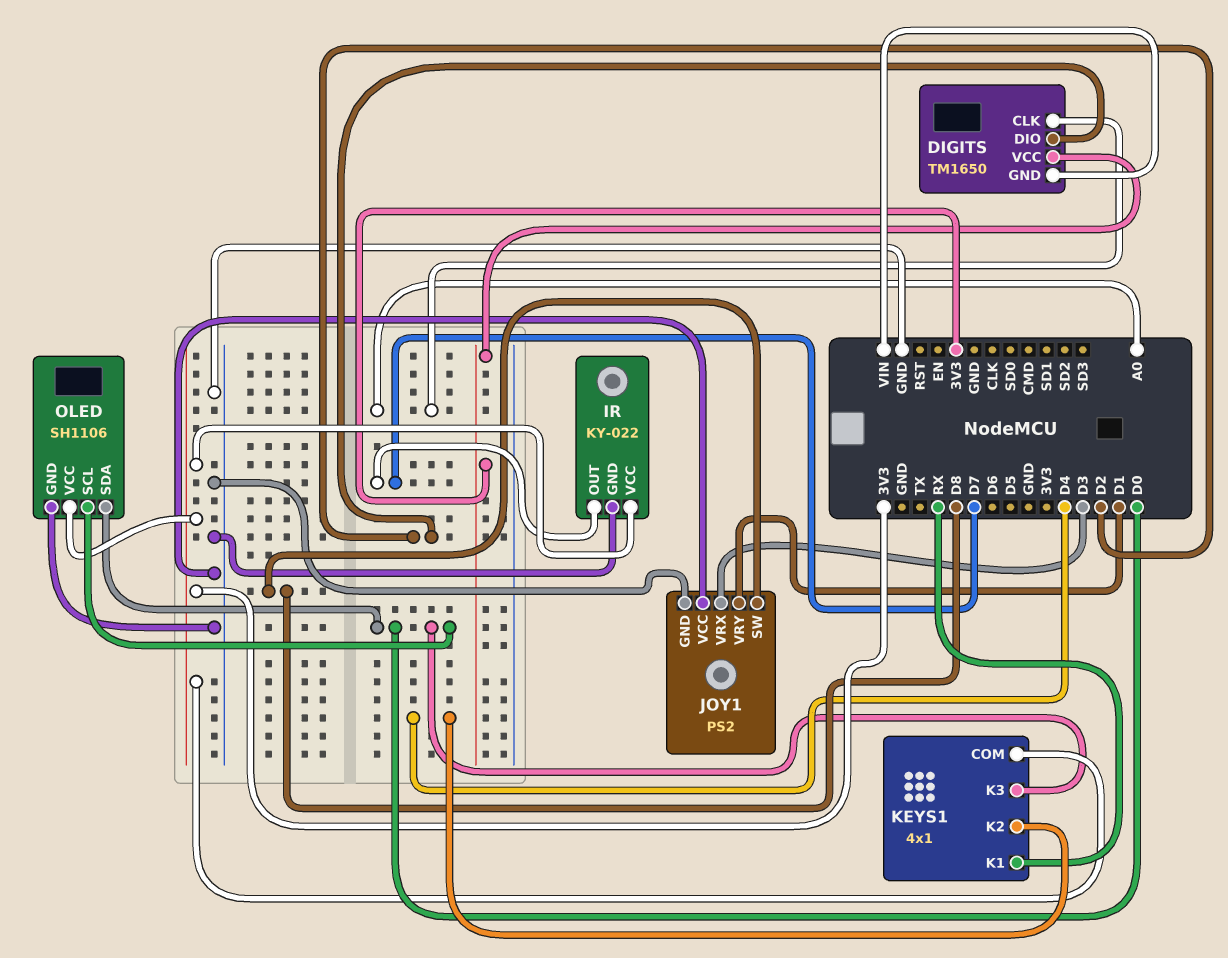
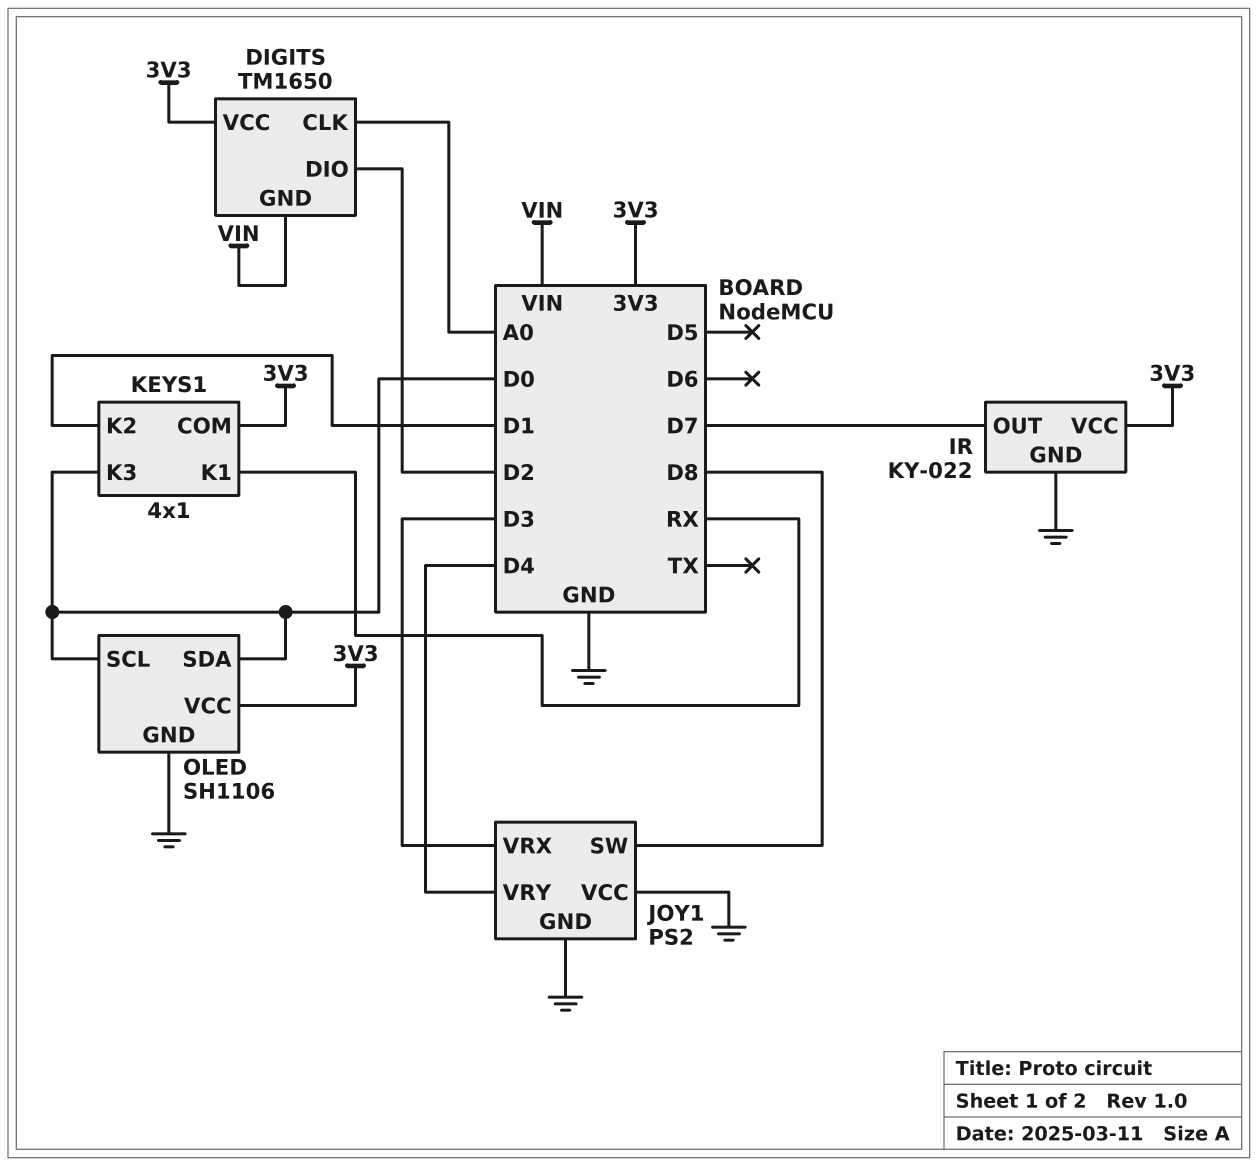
JOY1 pin VRY: D1 -> D4
KEYS1 pin K2: D4 -> D1

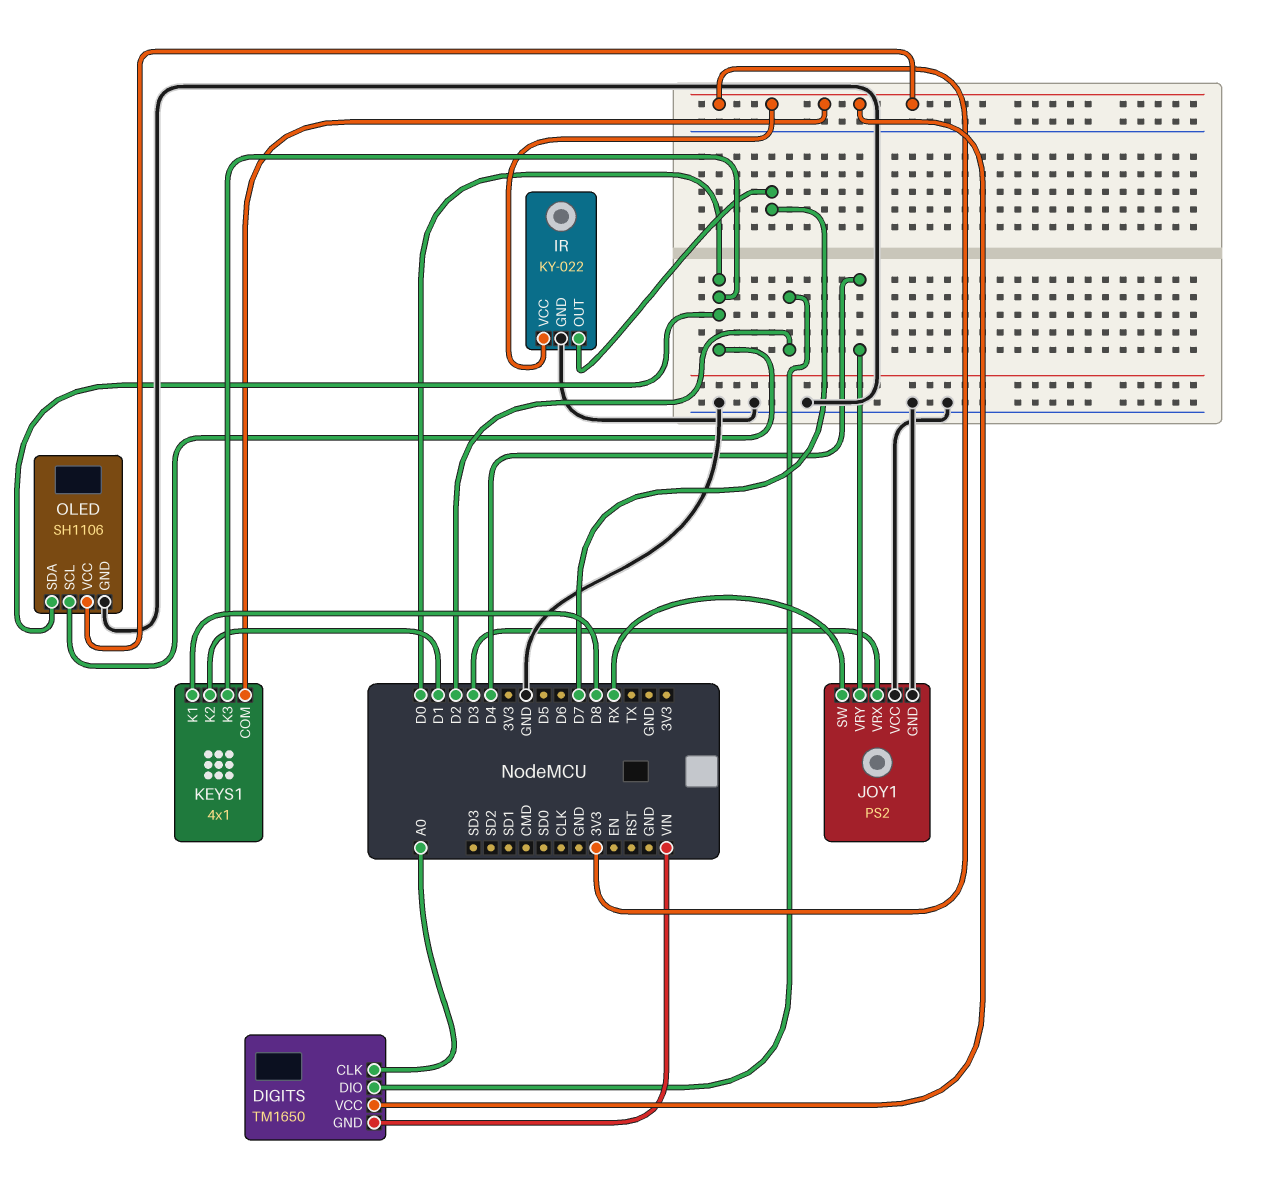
JOY1 pin SW: D8 -> RX
KEYS1 pin K1: RX -> D8

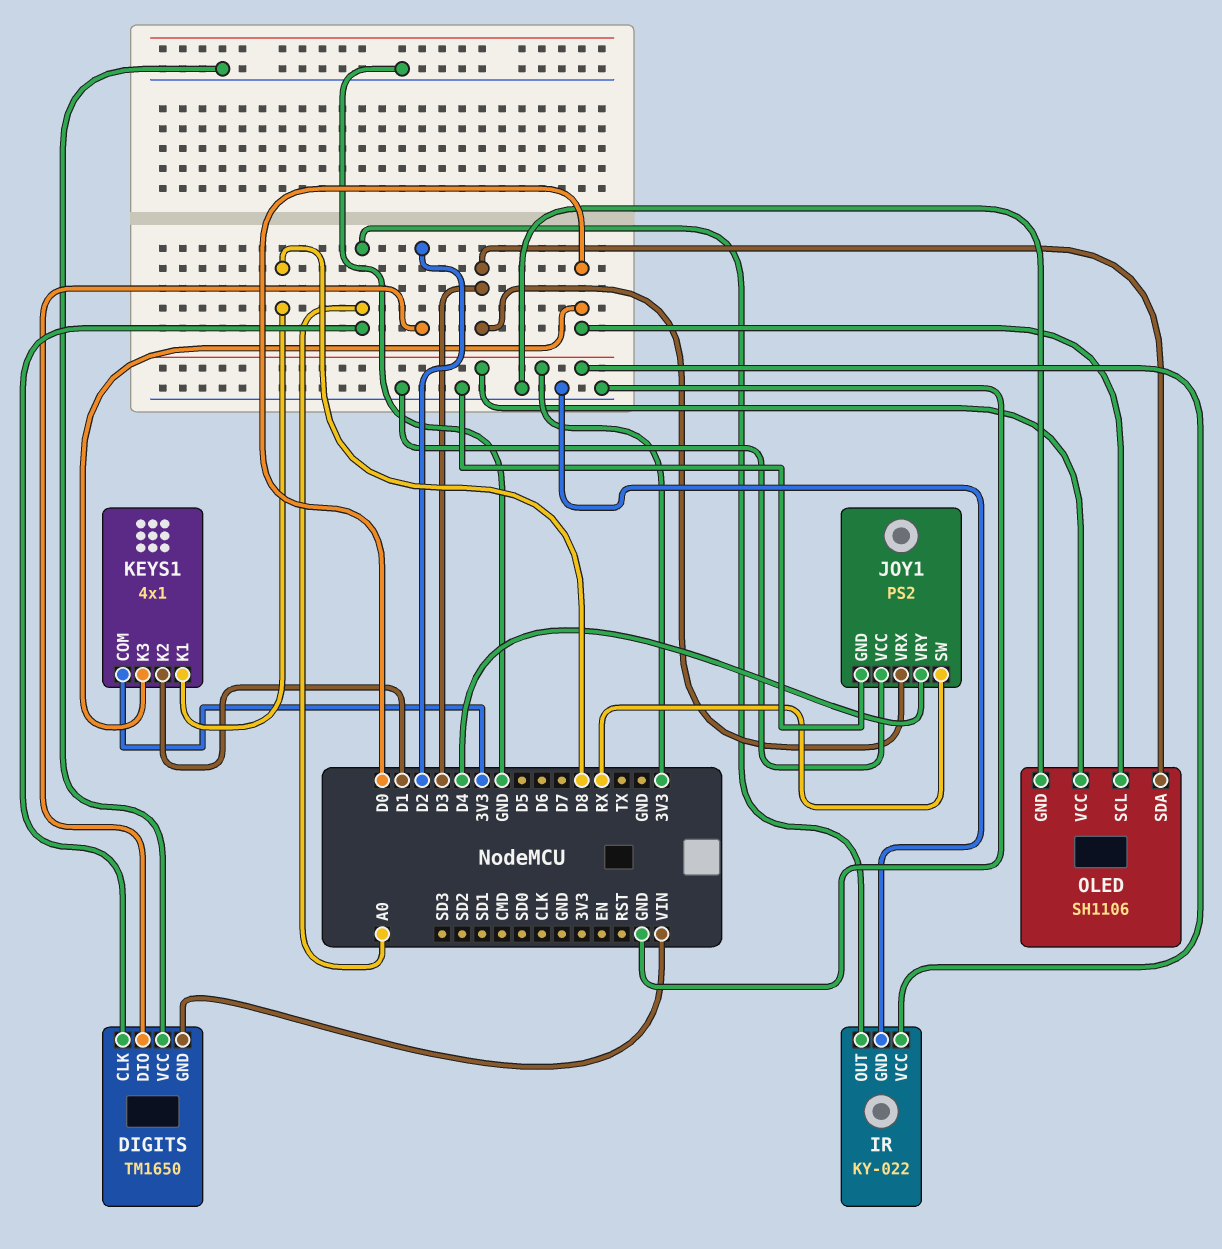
DIGITS pin VCC: 3V3 -> GND
IR pin OUT: D7 -> A0
OLED pin SDA: D0 -> D3

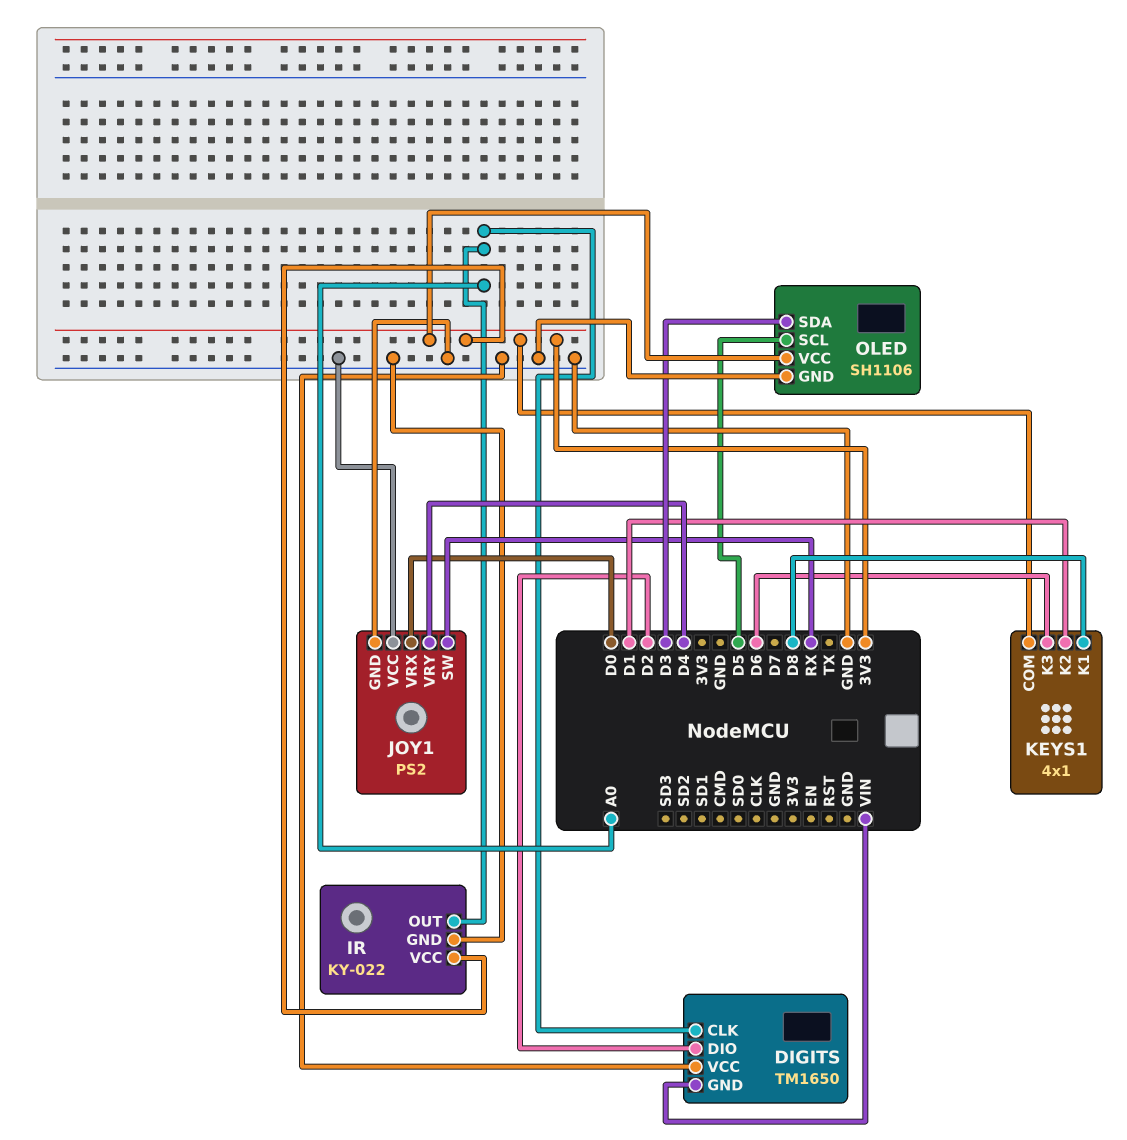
JOY1 pin VRX: D3 -> D0
KEYS1 pin K3: D0 -> D6
OLED pin SCL: D0 -> D5

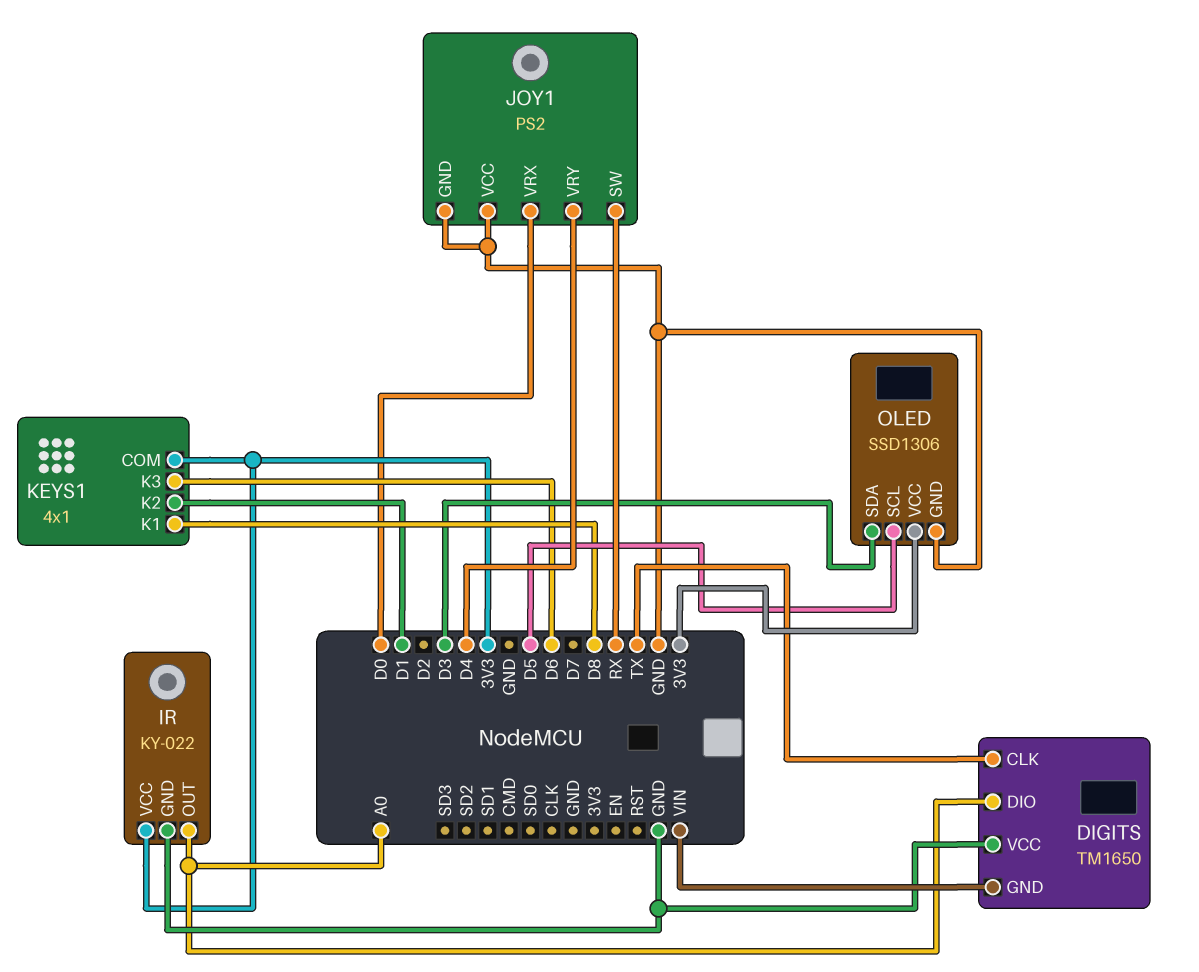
DIGITS pin CLK: A0 -> TX
DIGITS pin DIO: D2 -> A0
OLED: SH1106 -> SSD1306

